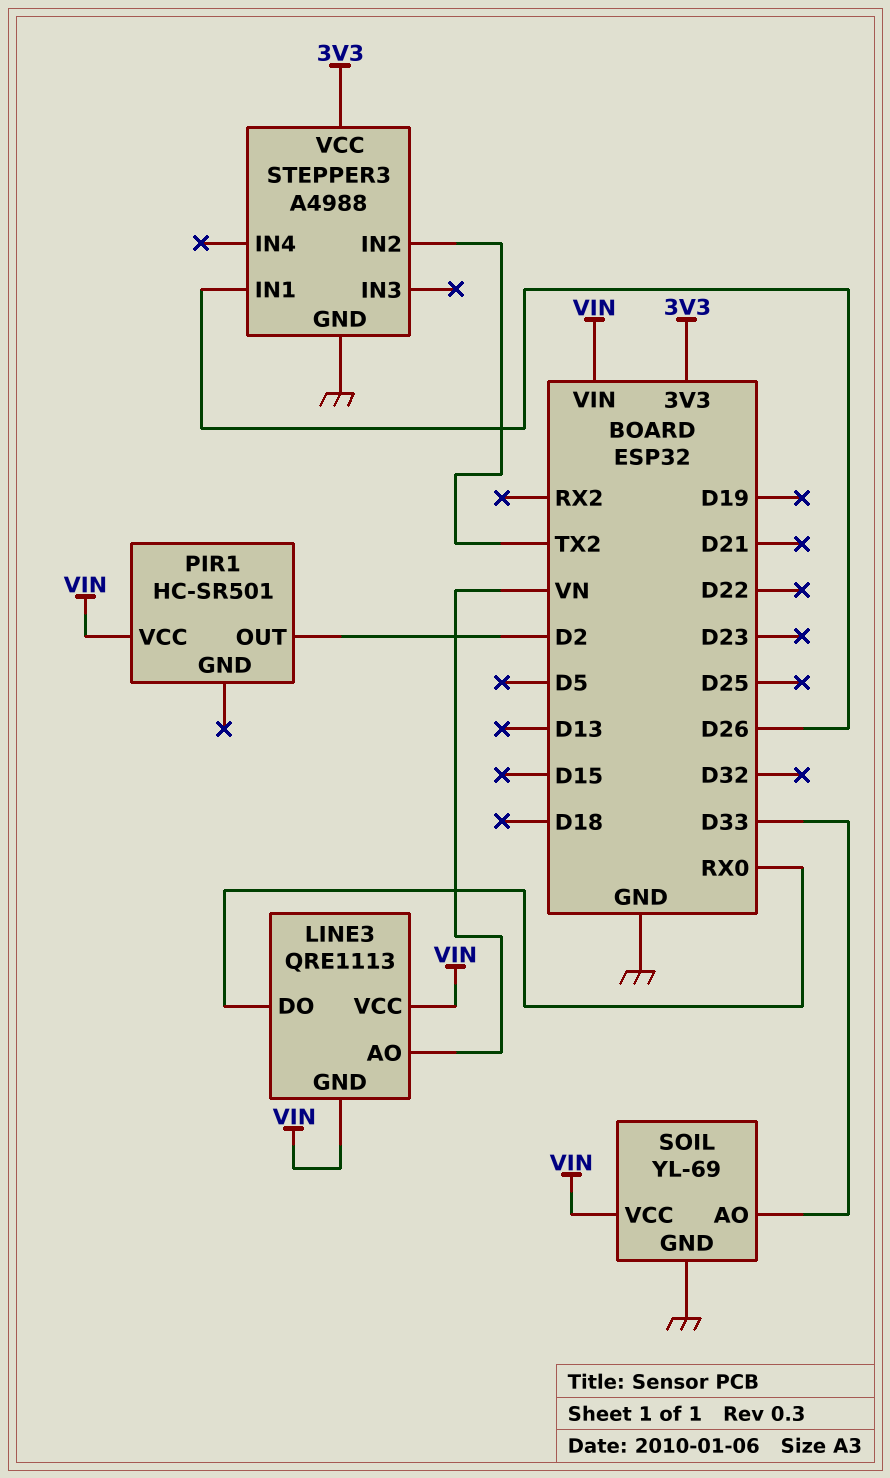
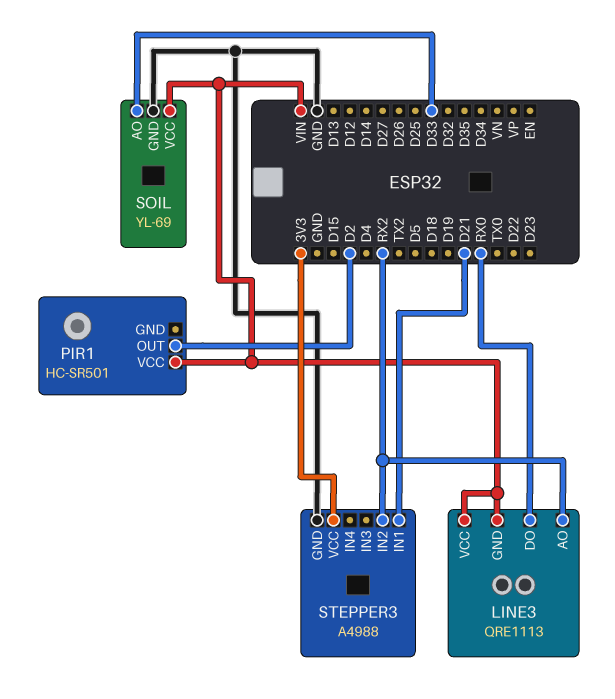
LINE3 pin AO: VN -> RX2
STEPPER3 pin IN1: D26 -> D21
STEPPER3 pin IN2: TX2 -> RX2

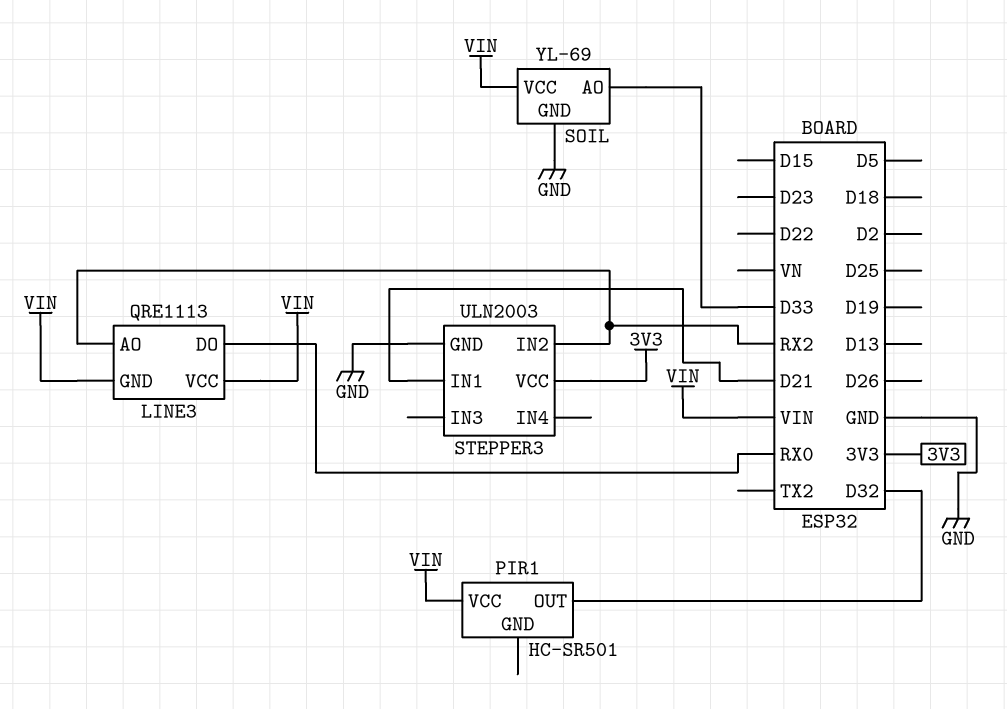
PIR1 pin OUT: D2 -> D32
STEPPER3: A4988 -> ULN2003

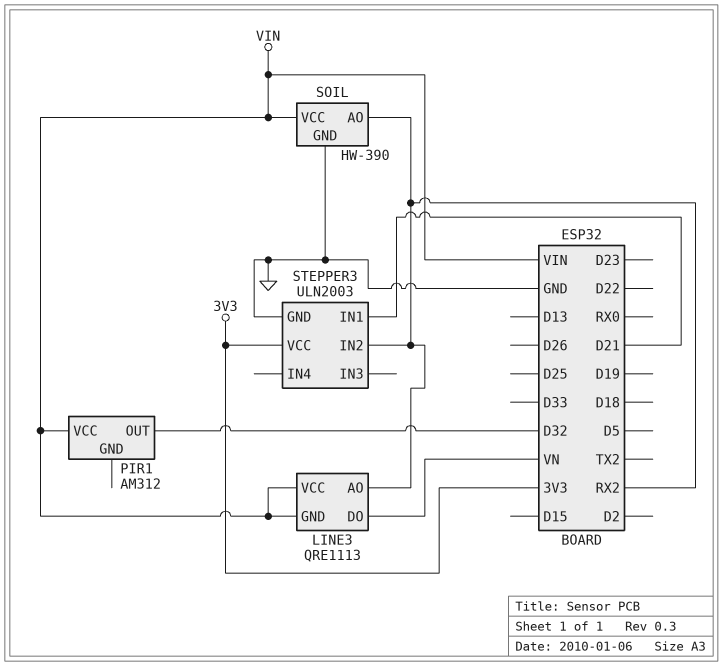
LINE3 pin DO: RX0 -> VN
PIR1: HC-SR501 -> AM312
SOIL: YL-69 -> HW-390
SOIL pin AO: D33 -> RX2

